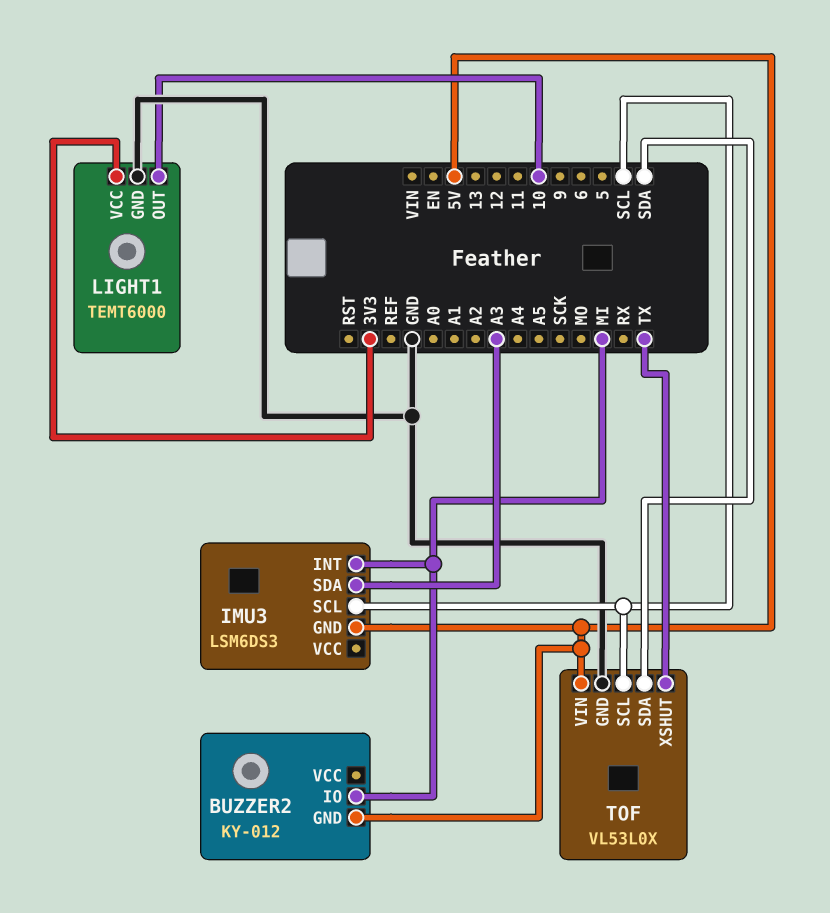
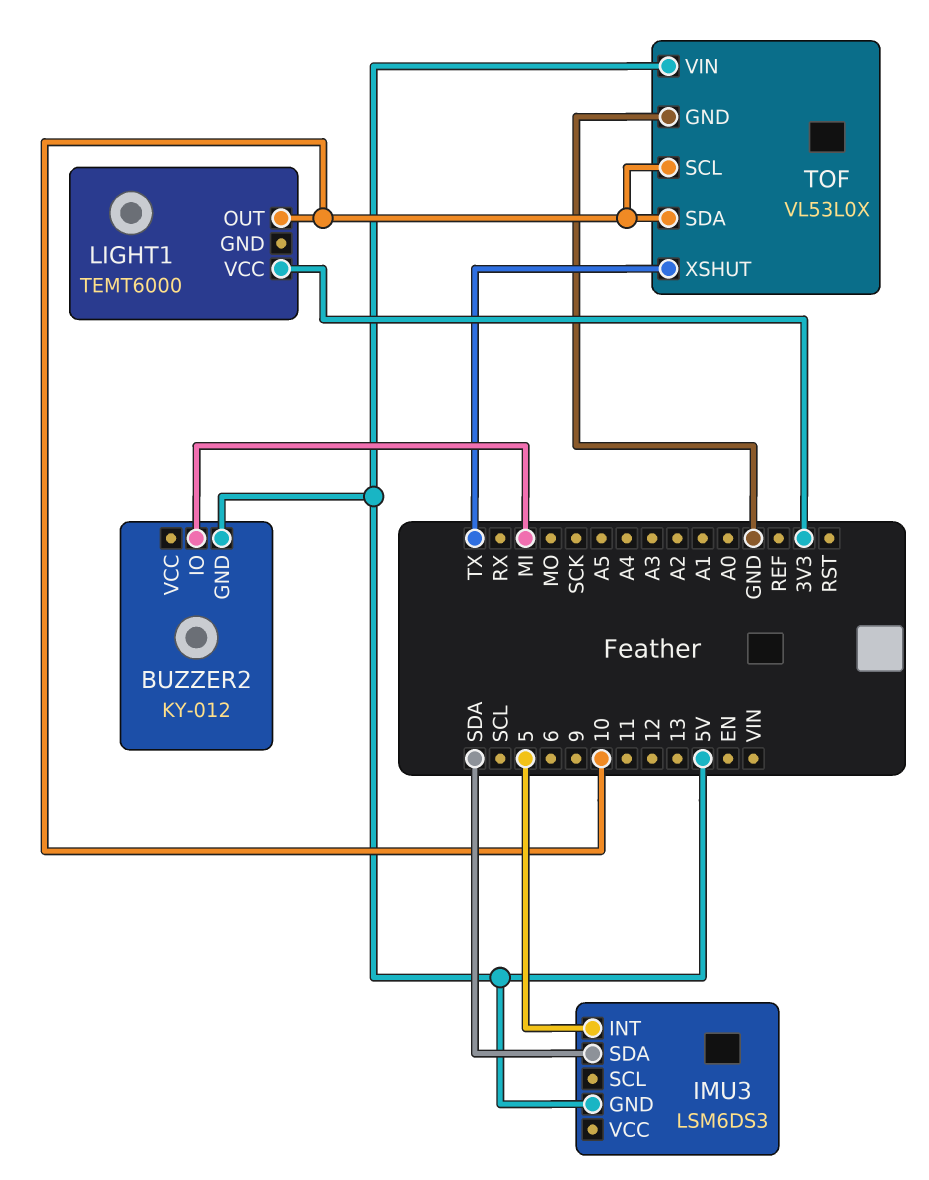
IMU3 pin INT: MI -> 5
IMU3 pin SCL: SCL -> none
IMU3 pin SDA: A3 -> SDA
LIGHT1 pin GND: GND -> none
TOF pin SCL: SCL -> 10
TOF pin SDA: SDA -> 10

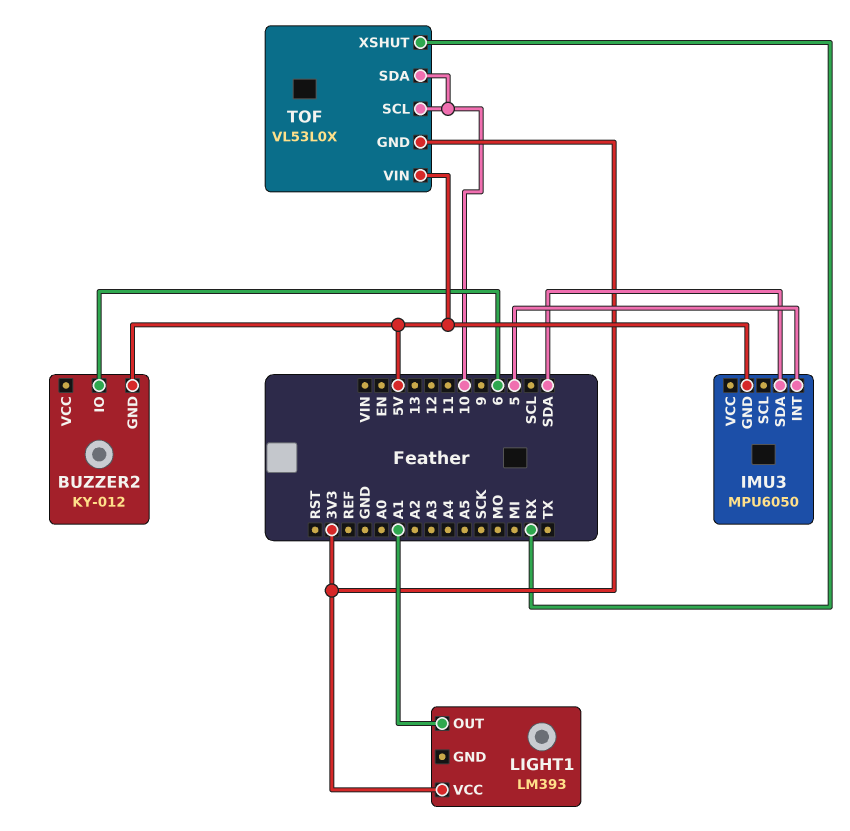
BUZZER2 pin IO: MI -> 6
IMU3: LSM6DS3 -> MPU6050
LIGHT1: TEMT6000 -> LM393
LIGHT1 pin OUT: 10 -> A1
TOF pin GND: GND -> 3V3
TOF pin XSHUT: TX -> RX

